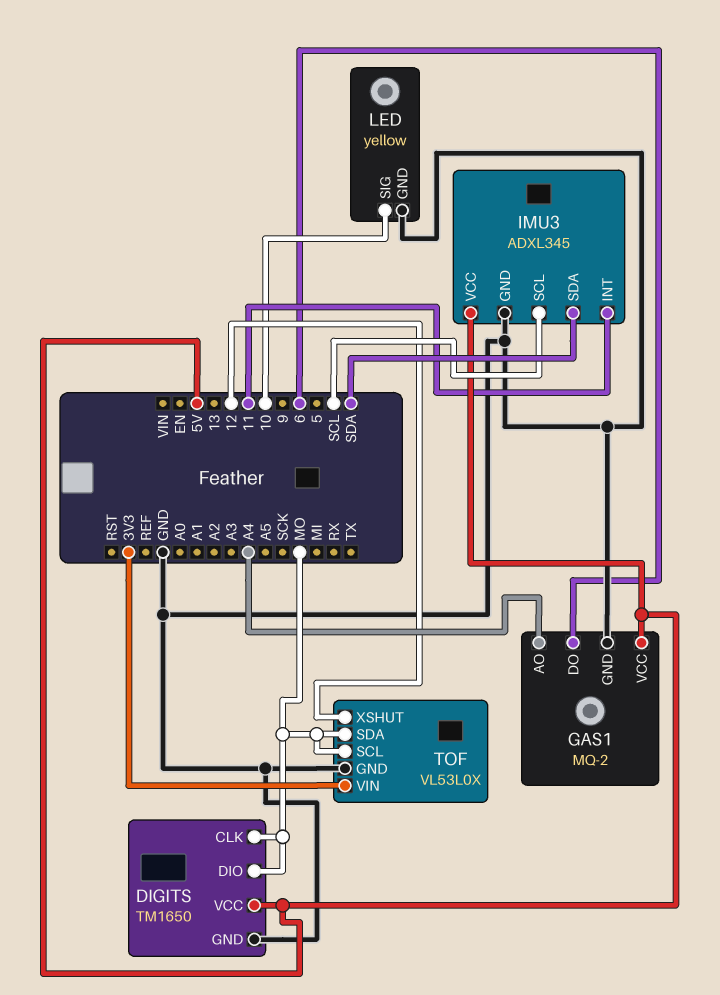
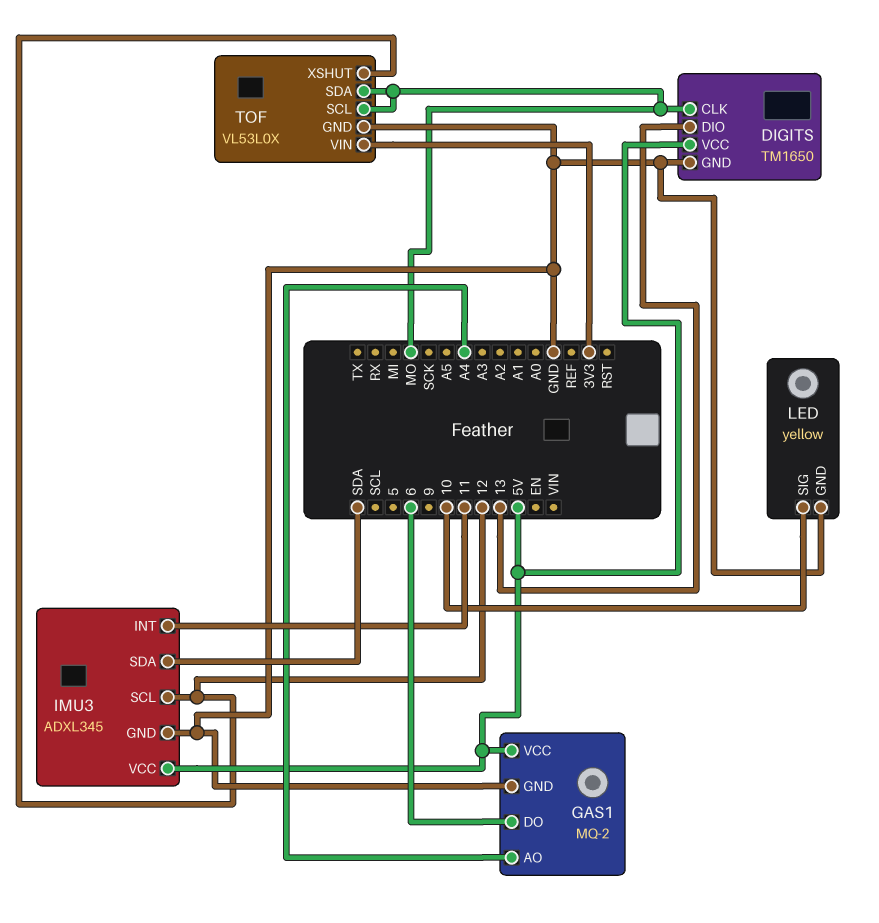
DIGITS pin DIO: MO -> 13
IMU3 pin SCL: SCL -> 12

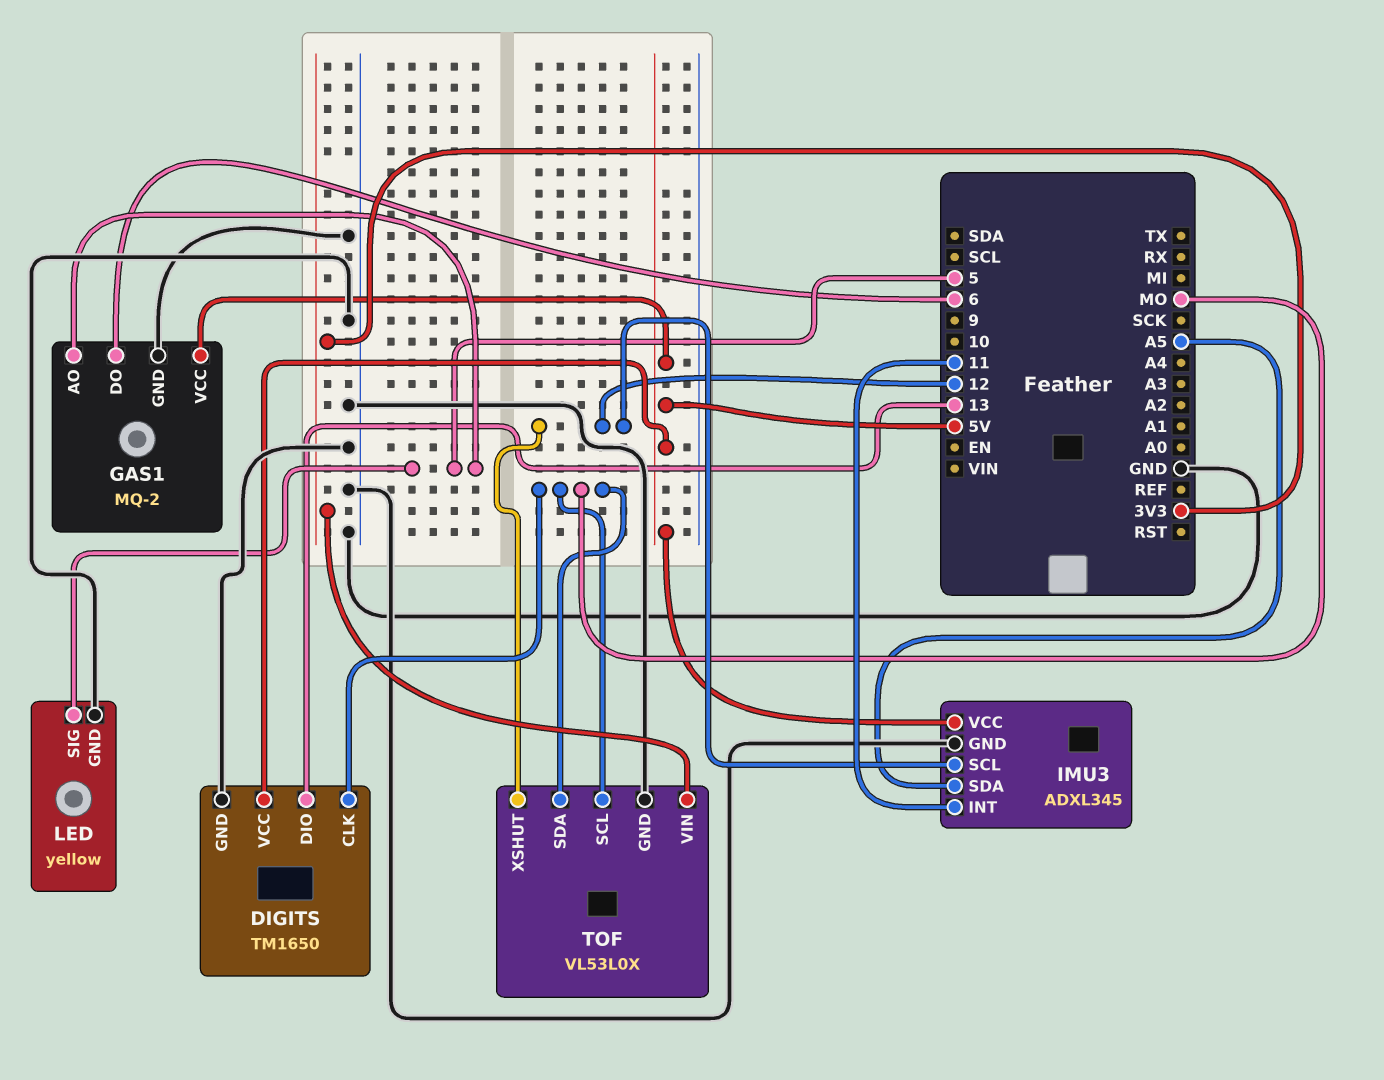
GAS1 pin AO: A4 -> 5
IMU3 pin SDA: SDA -> A5
LED pin SIG: 10 -> 5

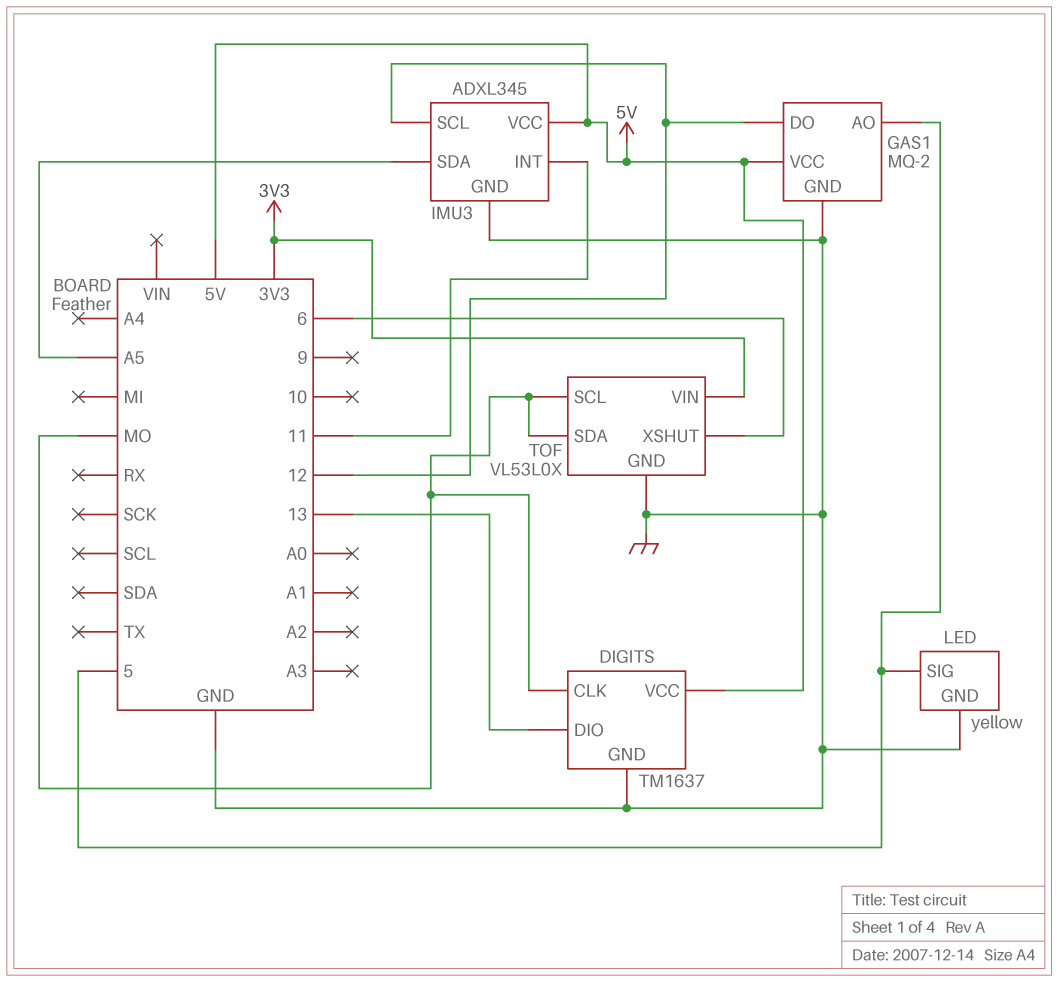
DIGITS: TM1650 -> TM1637
GAS1 pin DO: 6 -> 12
TOF pin XSHUT: 12 -> 6

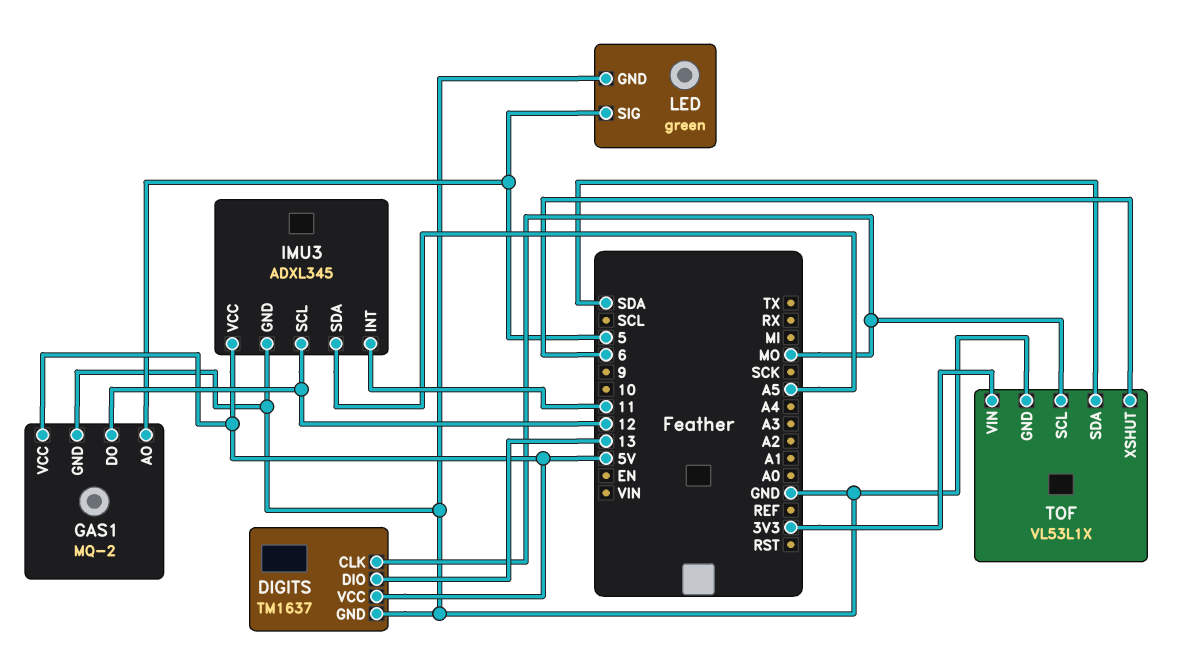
LED: yellow -> green
TOF: VL53L0X -> VL53L1X
TOF pin SDA: MO -> SDA

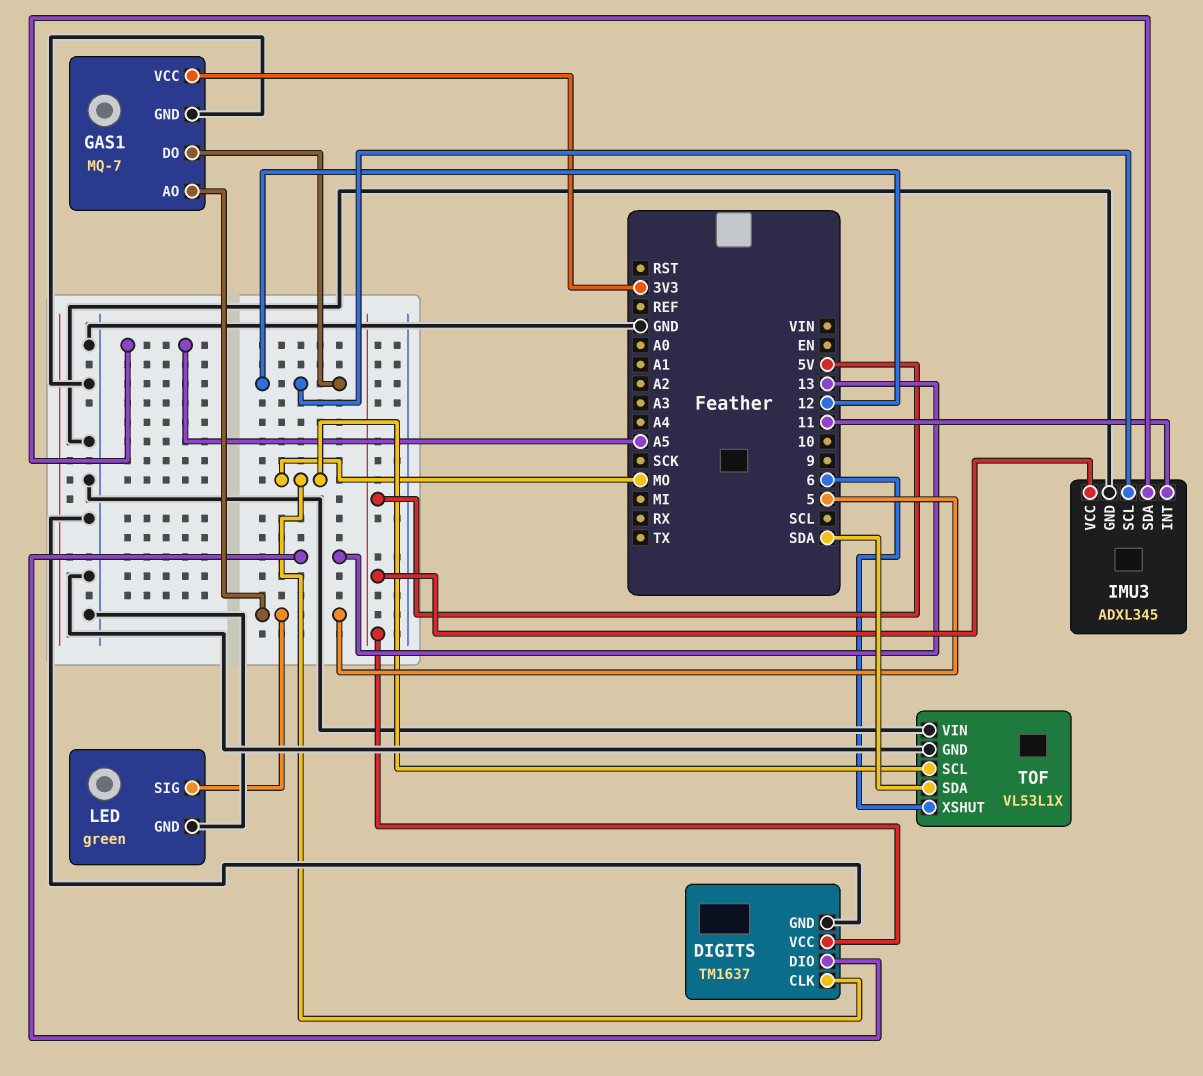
GAS1: MQ-2 -> MQ-7
GAS1 pin VCC: 5V -> 3V3
TOF pin VIN: 3V3 -> GND

